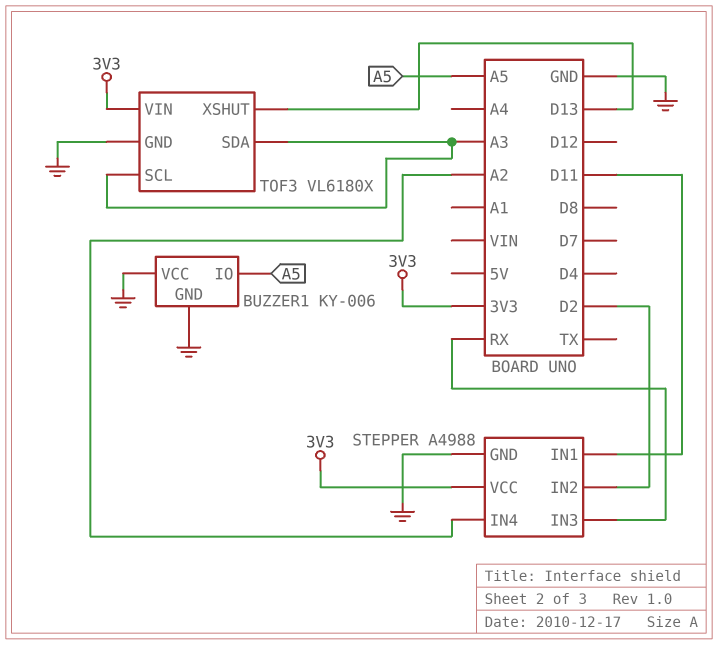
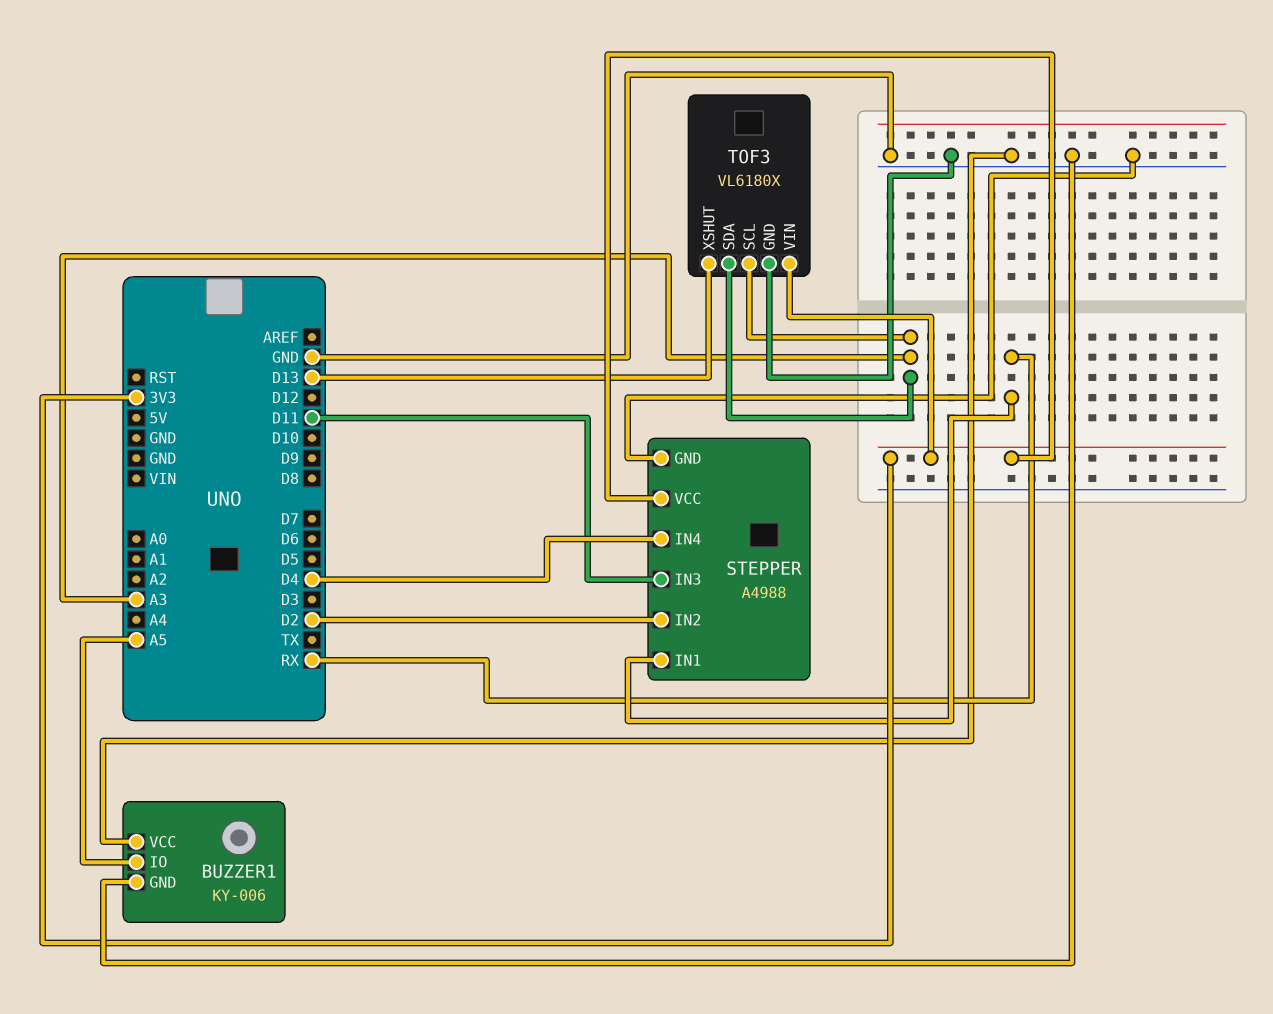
STEPPER pin IN1: D11 -> RX
STEPPER pin IN3: RX -> D11
STEPPER pin IN4: A2 -> D4

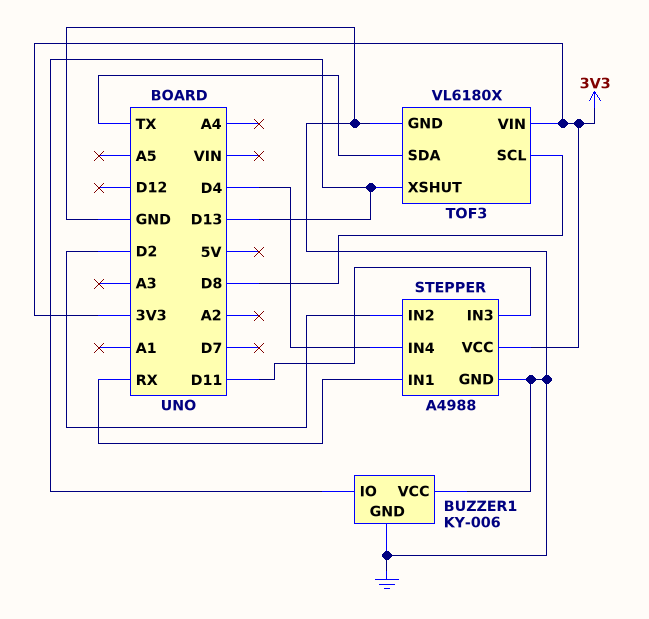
BUZZER1 pin IO: A5 -> D13
TOF3 pin SCL: A3 -> D8
TOF3 pin SDA: A3 -> TX

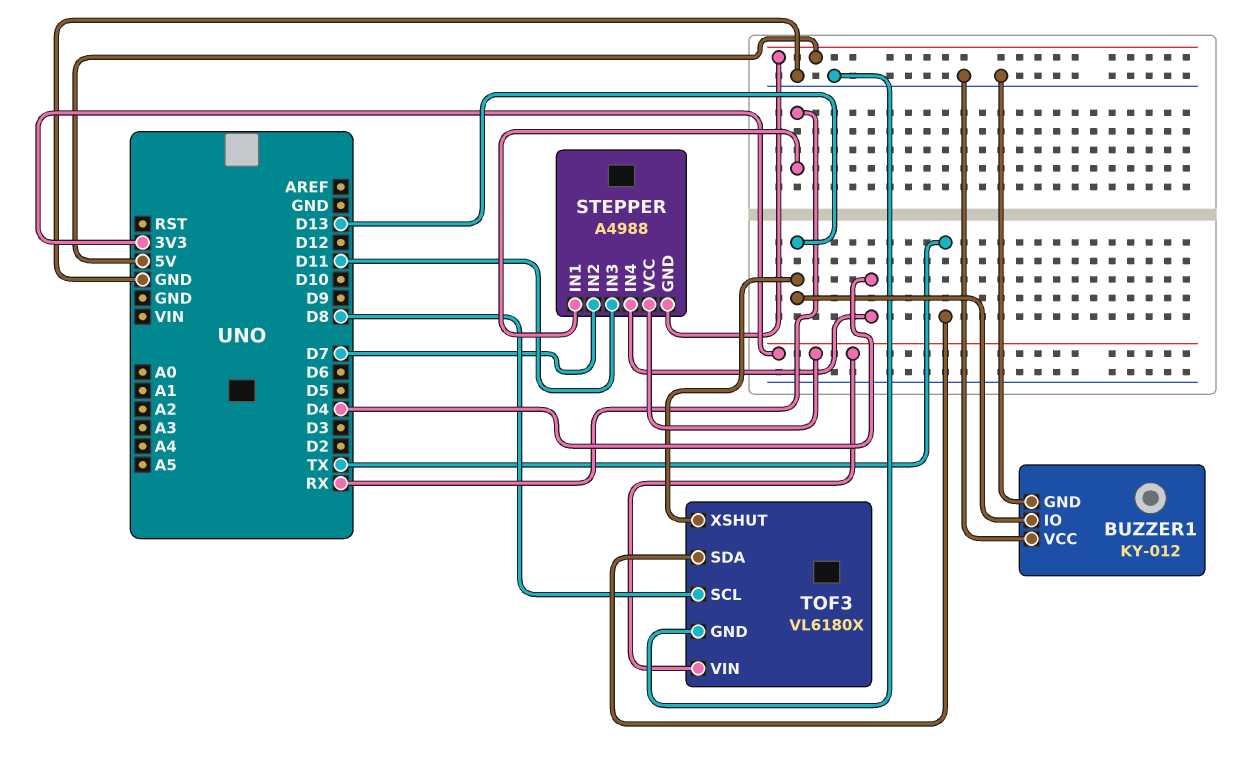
BUZZER1: KY-006 -> KY-012
STEPPER pin GND: GND -> 5V
STEPPER pin IN2: D2 -> D7

